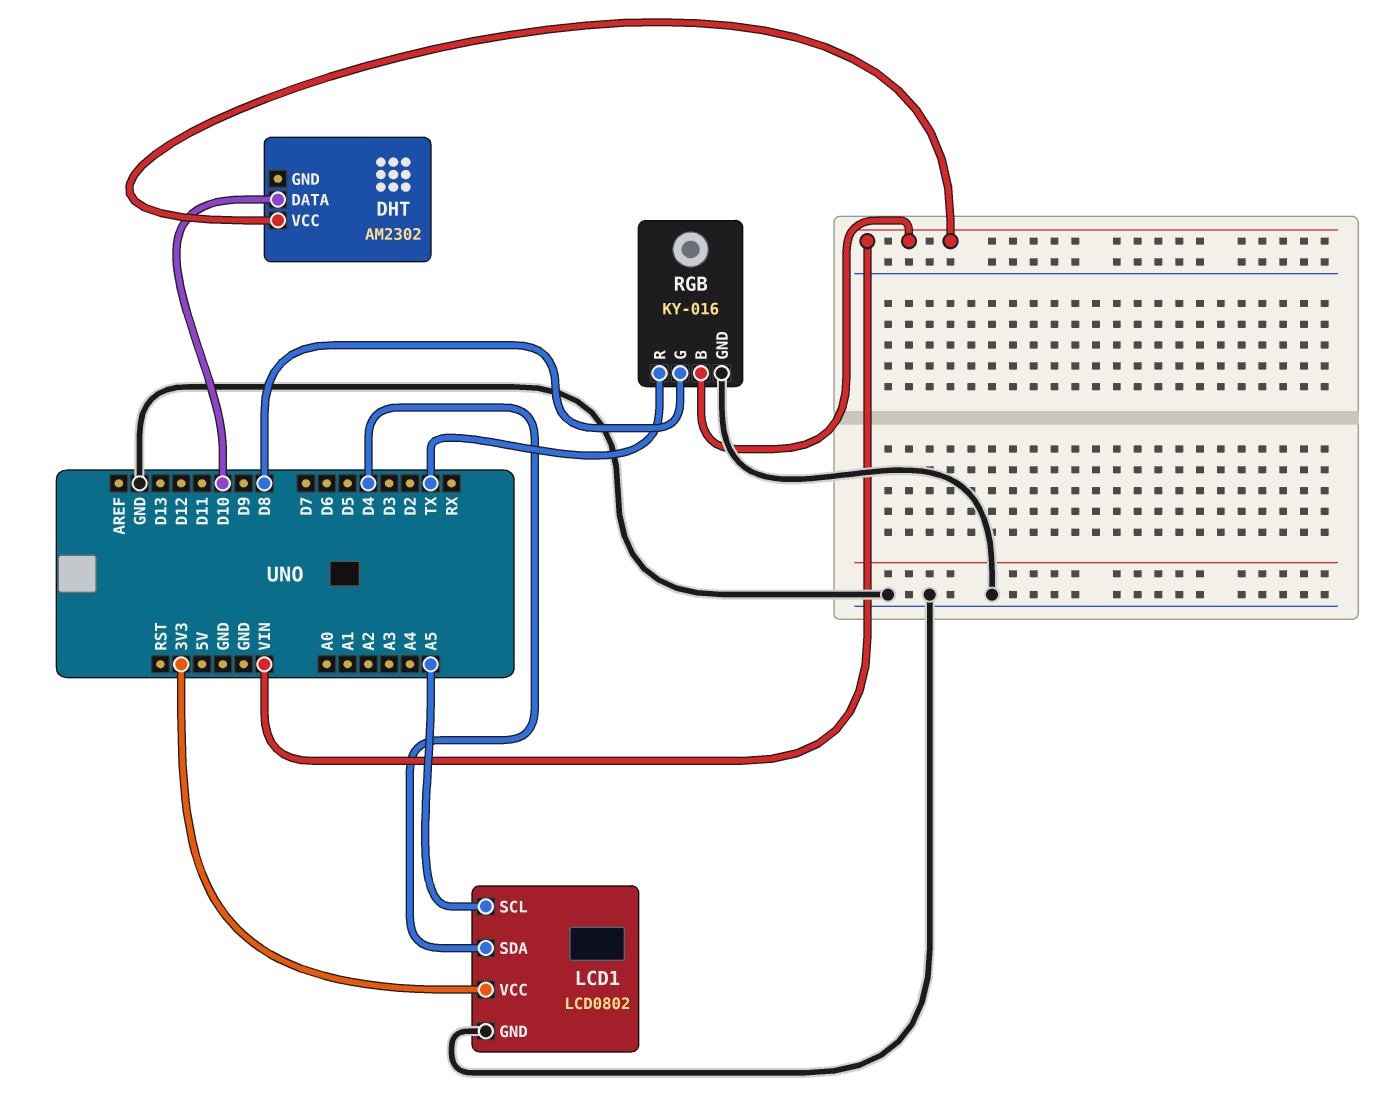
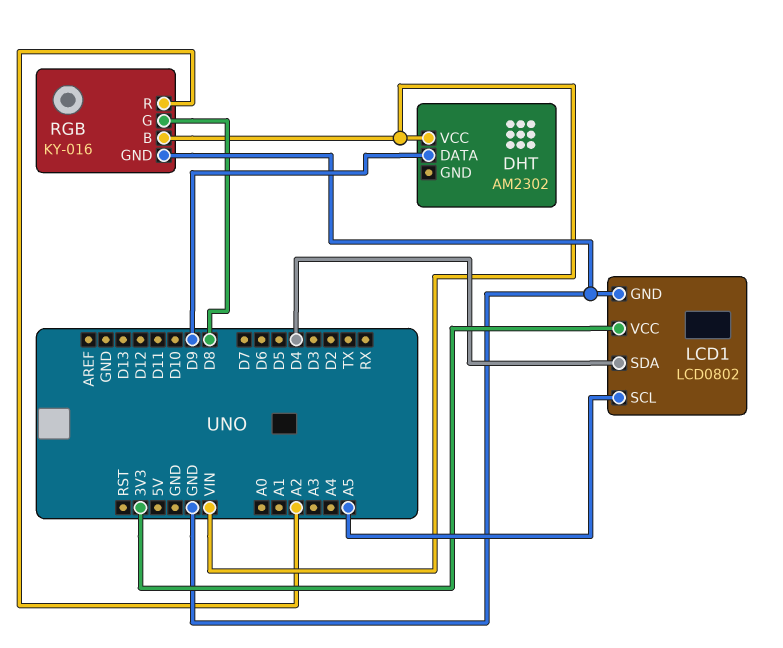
DHT pin DATA: D10 -> D9
RGB pin R: TX -> A2

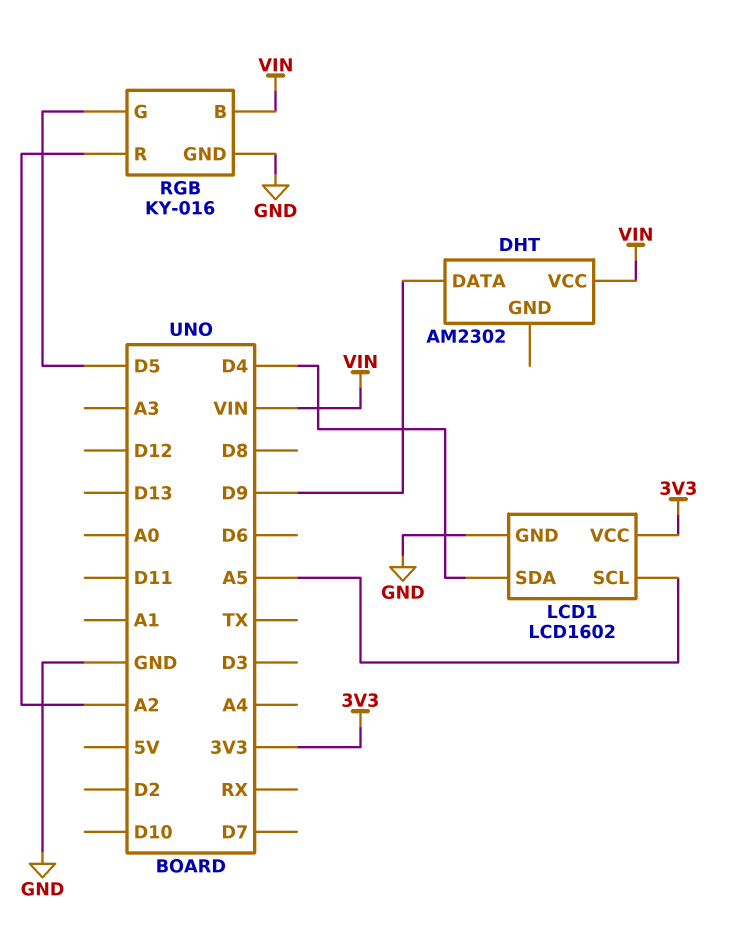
LCD1: LCD0802 -> LCD1602
RGB pin G: D8 -> D5

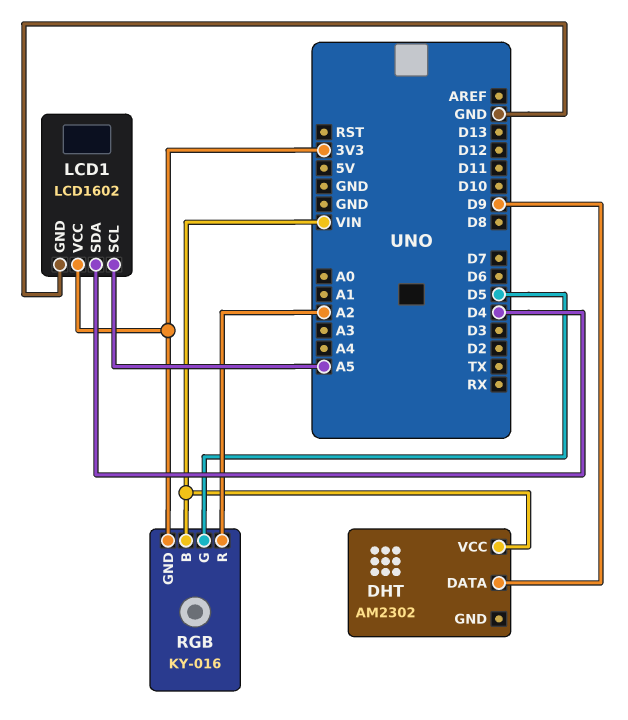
RGB pin GND: GND -> 3V3

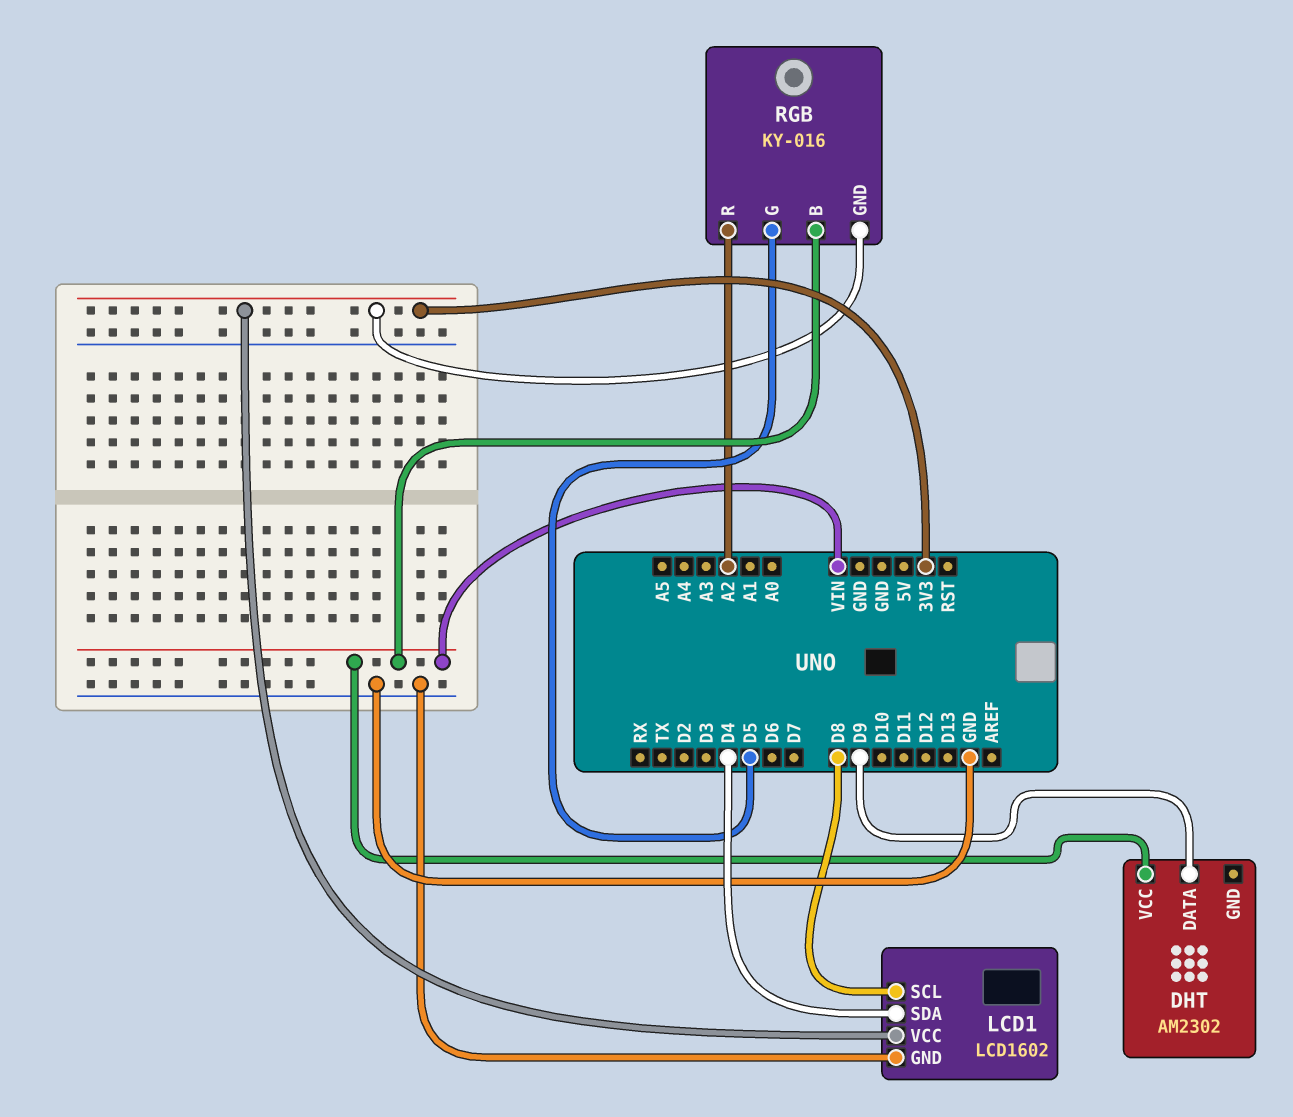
LCD1 pin SCL: A5 -> D8

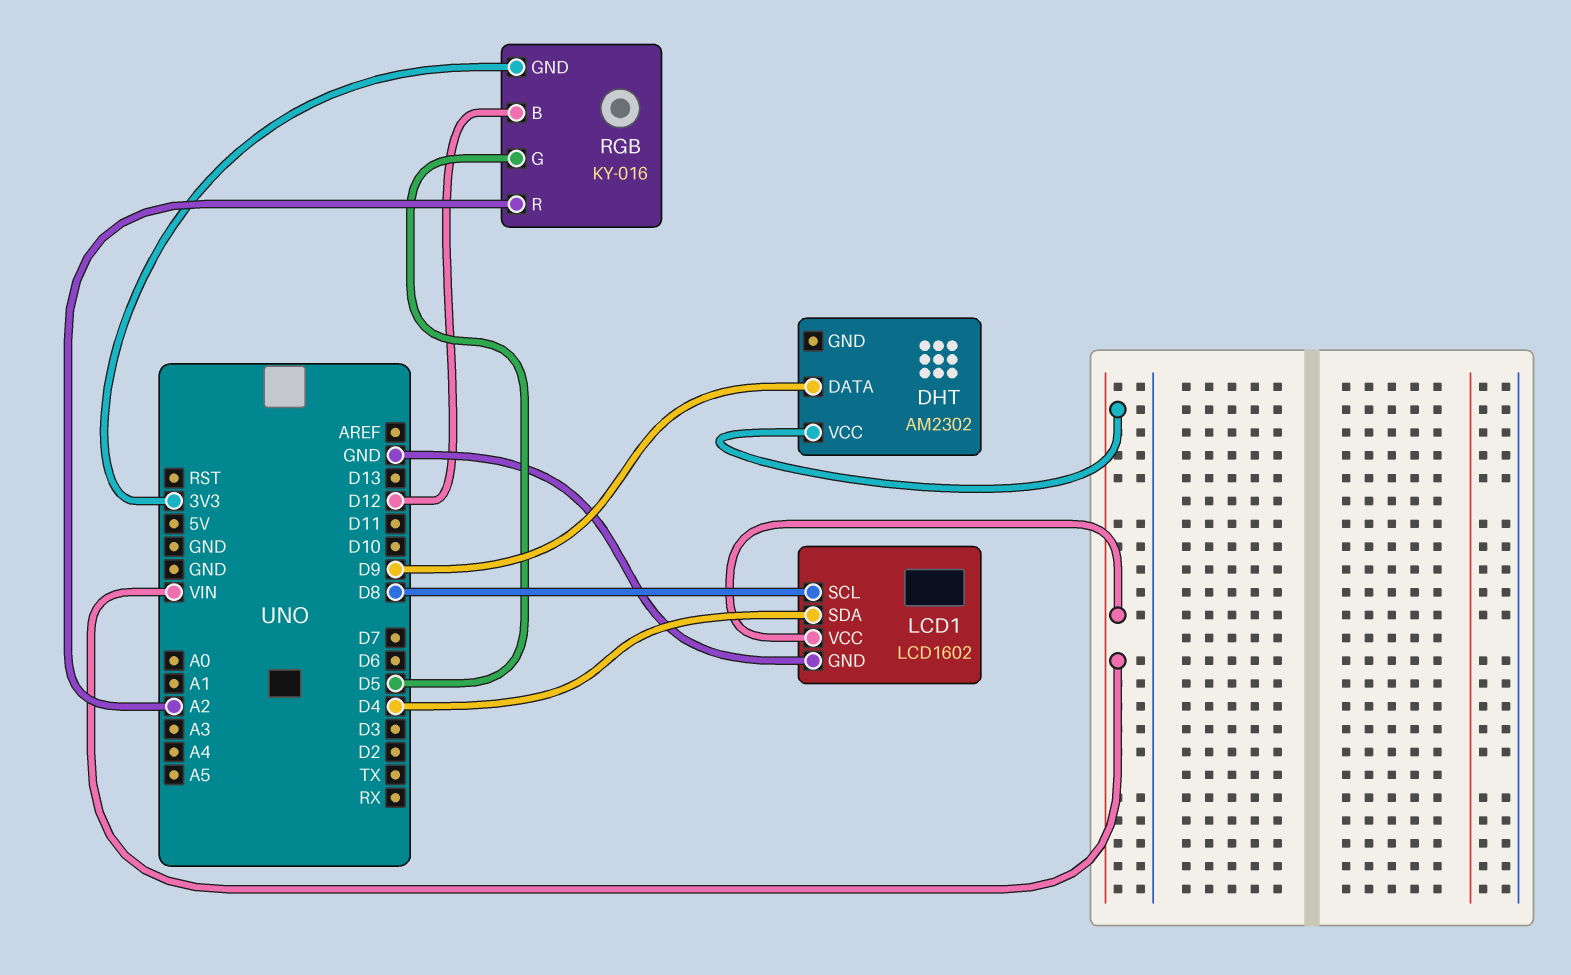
LCD1 pin VCC: 3V3 -> VIN
RGB pin B: VIN -> D12

